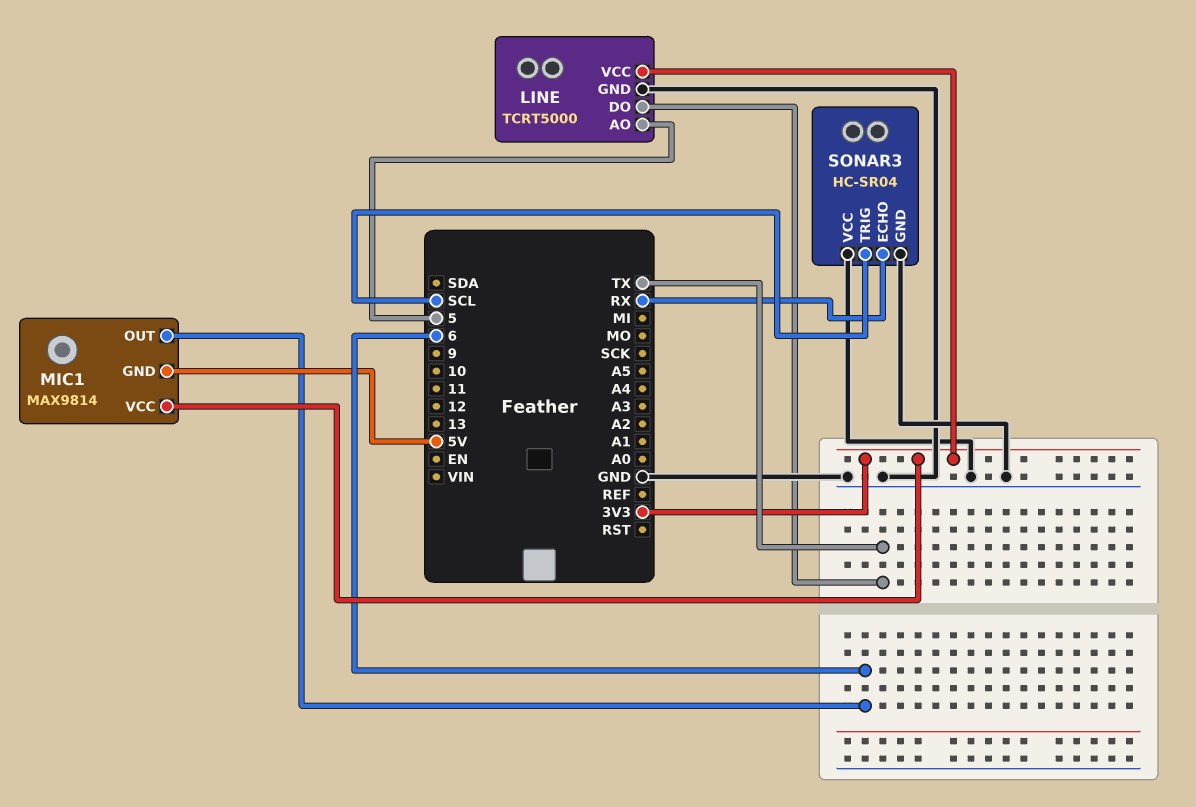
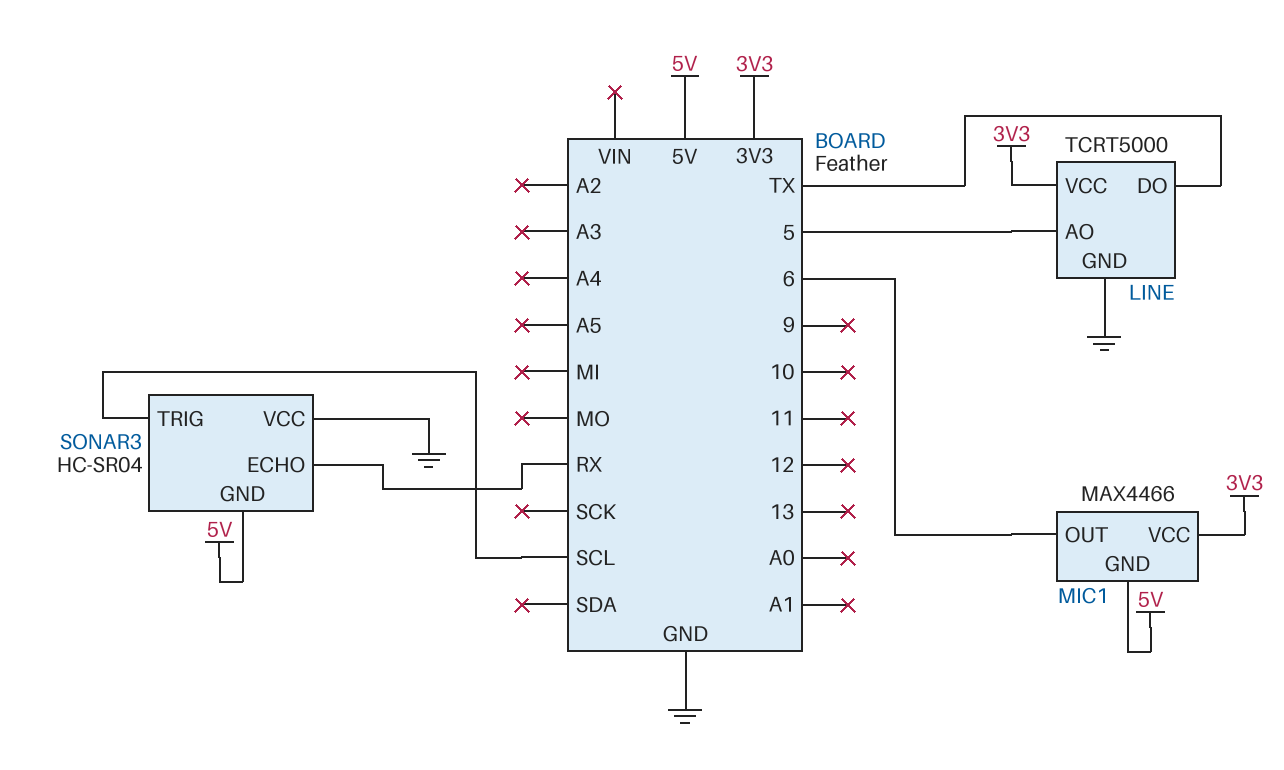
MIC1: MAX9814 -> MAX4466
SONAR3 pin GND: GND -> 5V

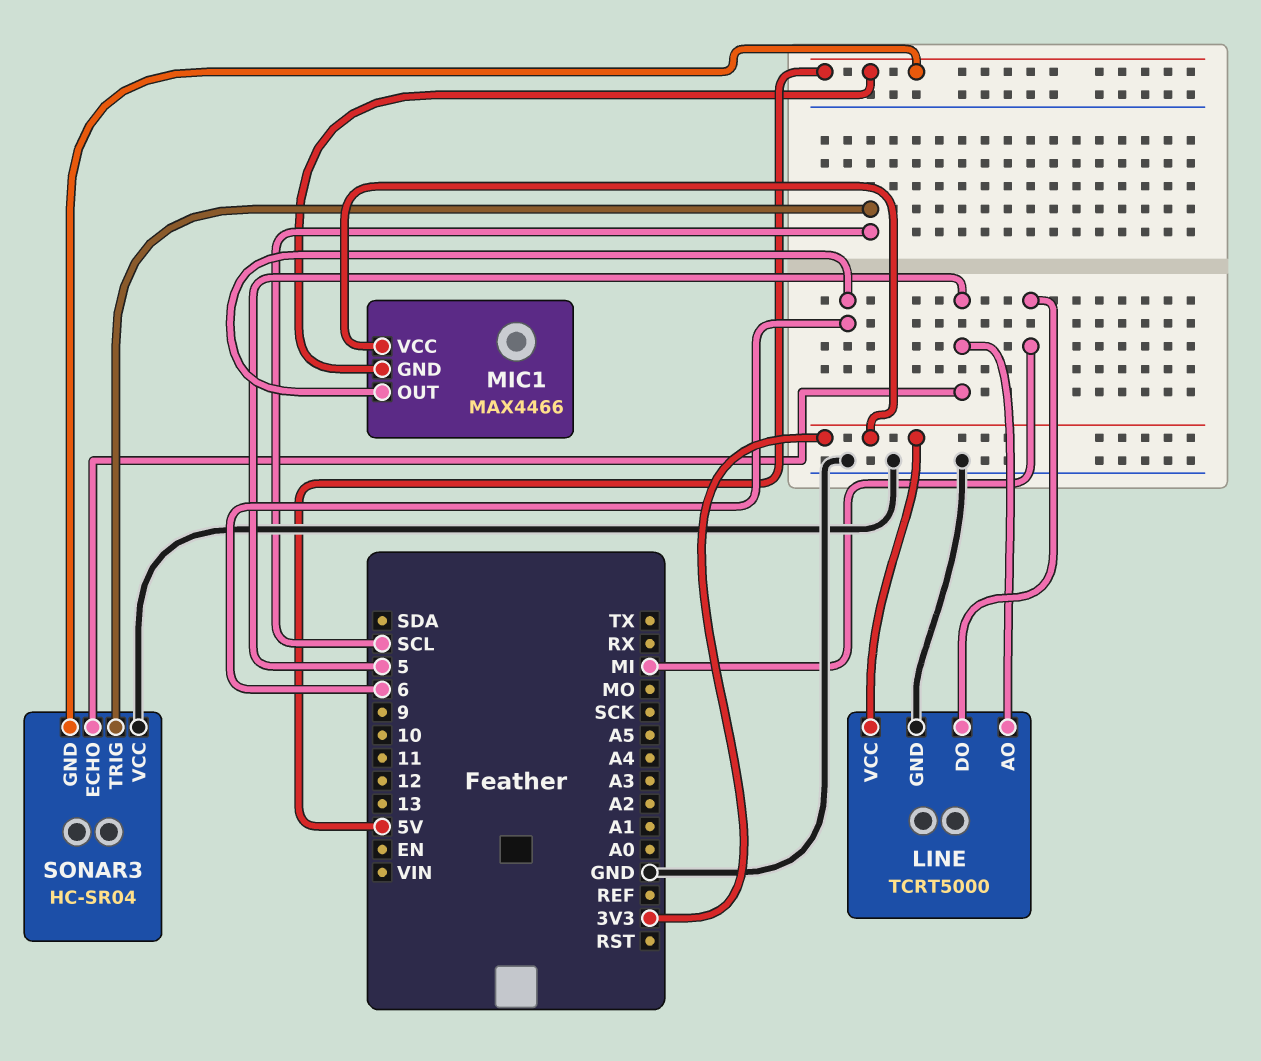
LINE pin DO: TX -> MI
SONAR3 pin ECHO: RX -> 5

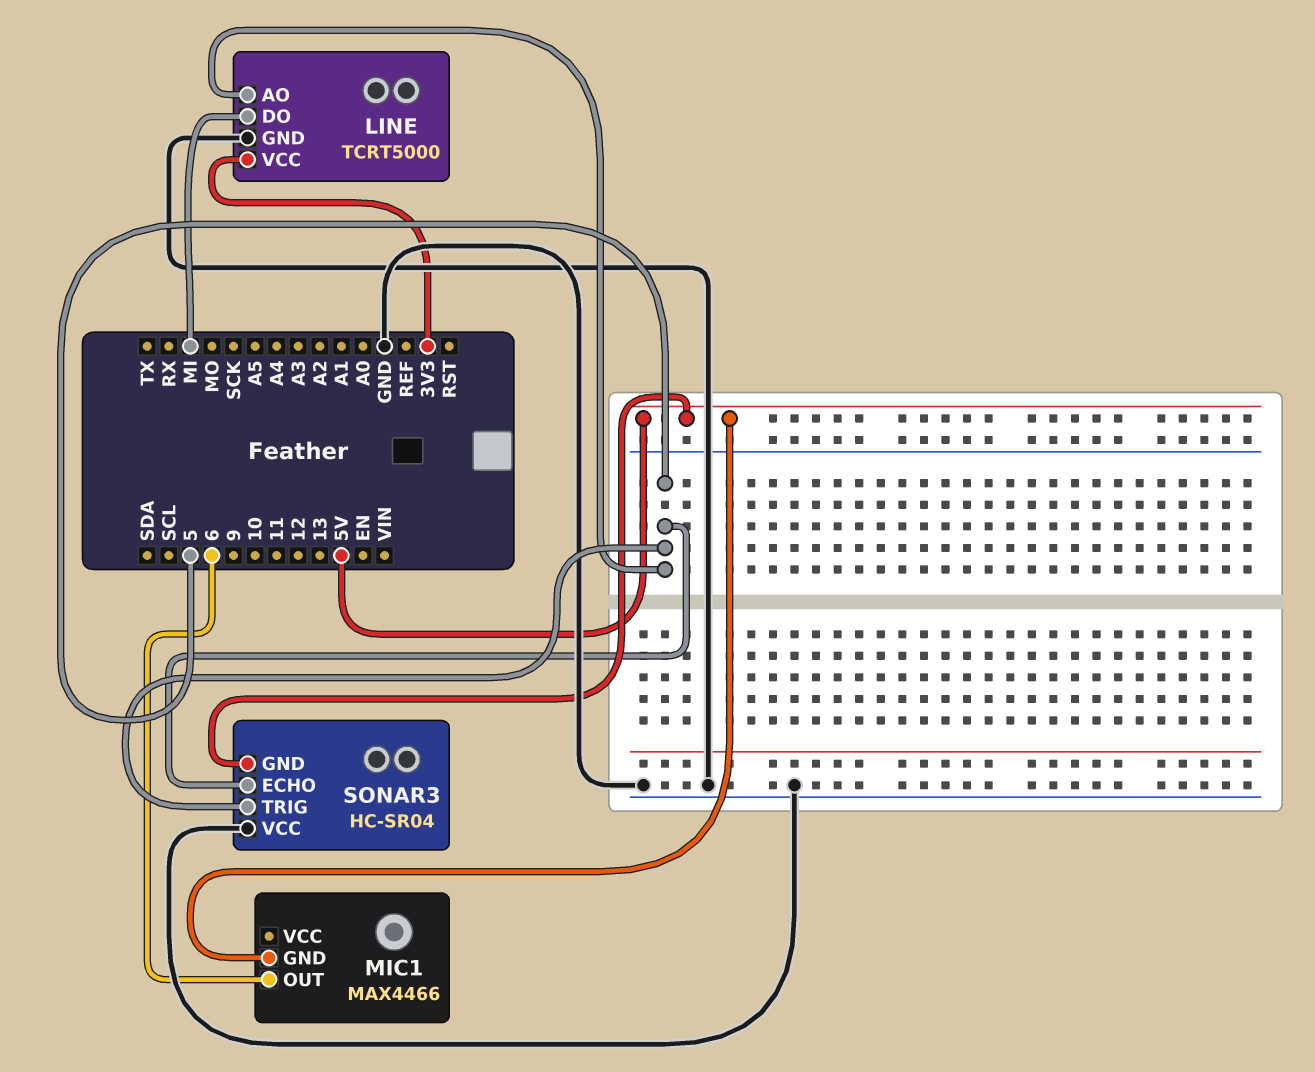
MIC1 pin VCC: 3V3 -> none
SONAR3 pin TRIG: SCL -> 5

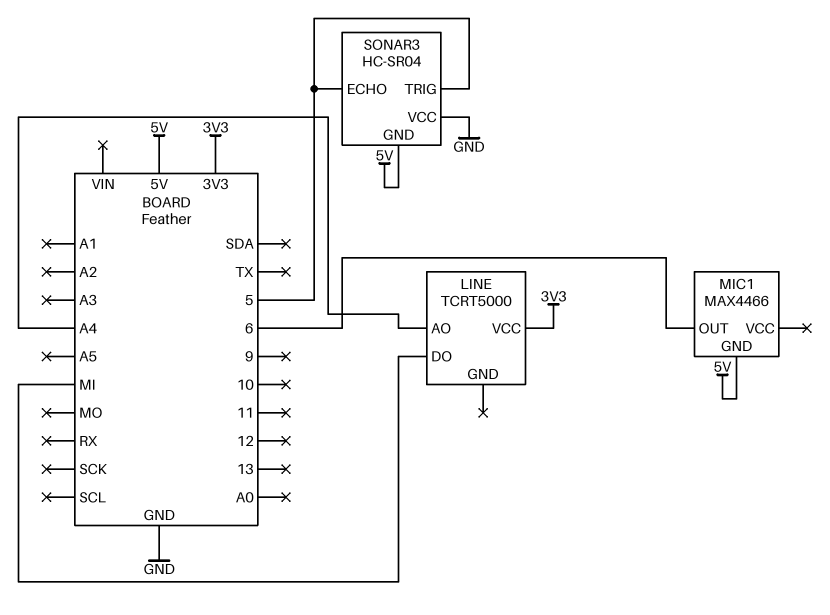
LINE pin AO: 5 -> A4
LINE pin GND: GND -> none

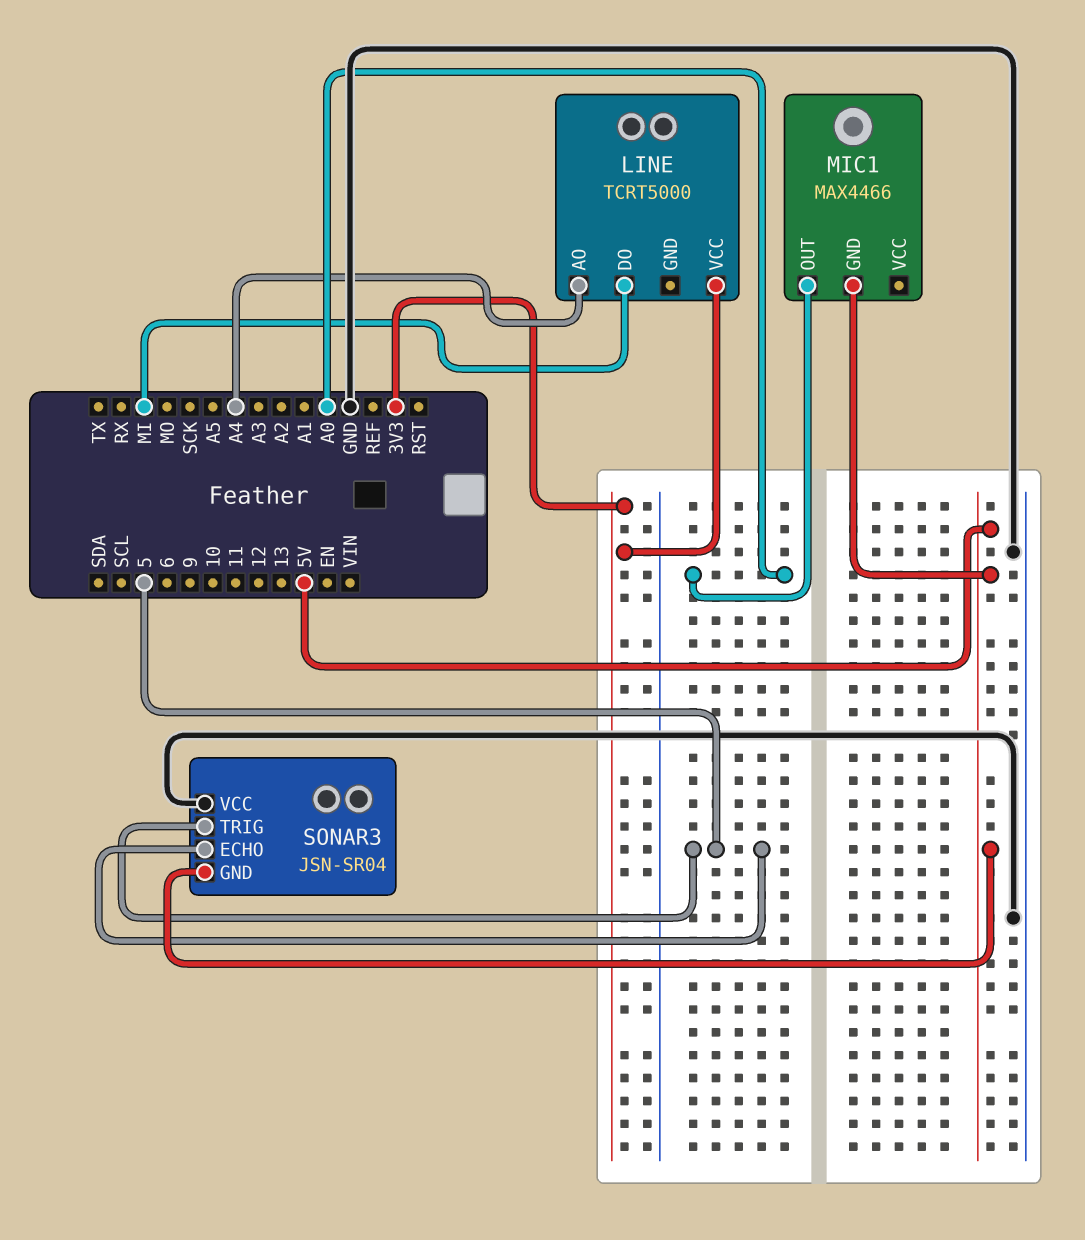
MIC1 pin OUT: 6 -> A0
SONAR3: HC-SR04 -> JSN-SR04

